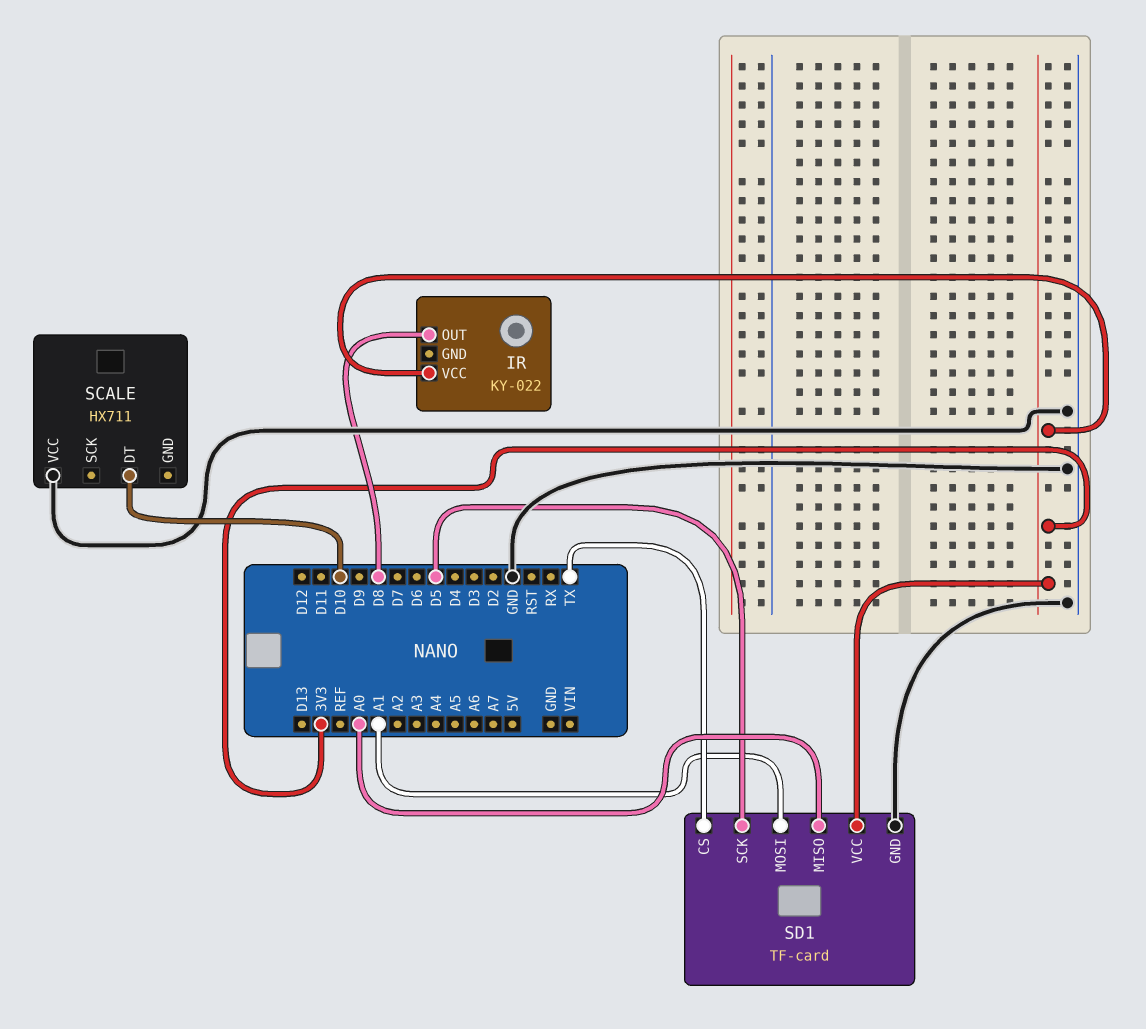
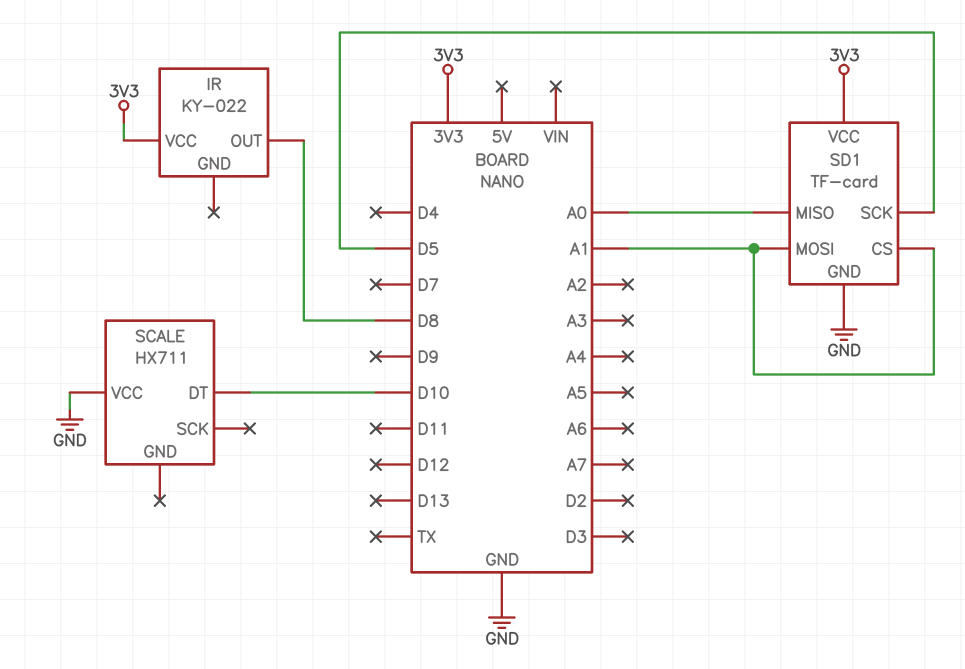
SD1 pin CS: TX -> A1

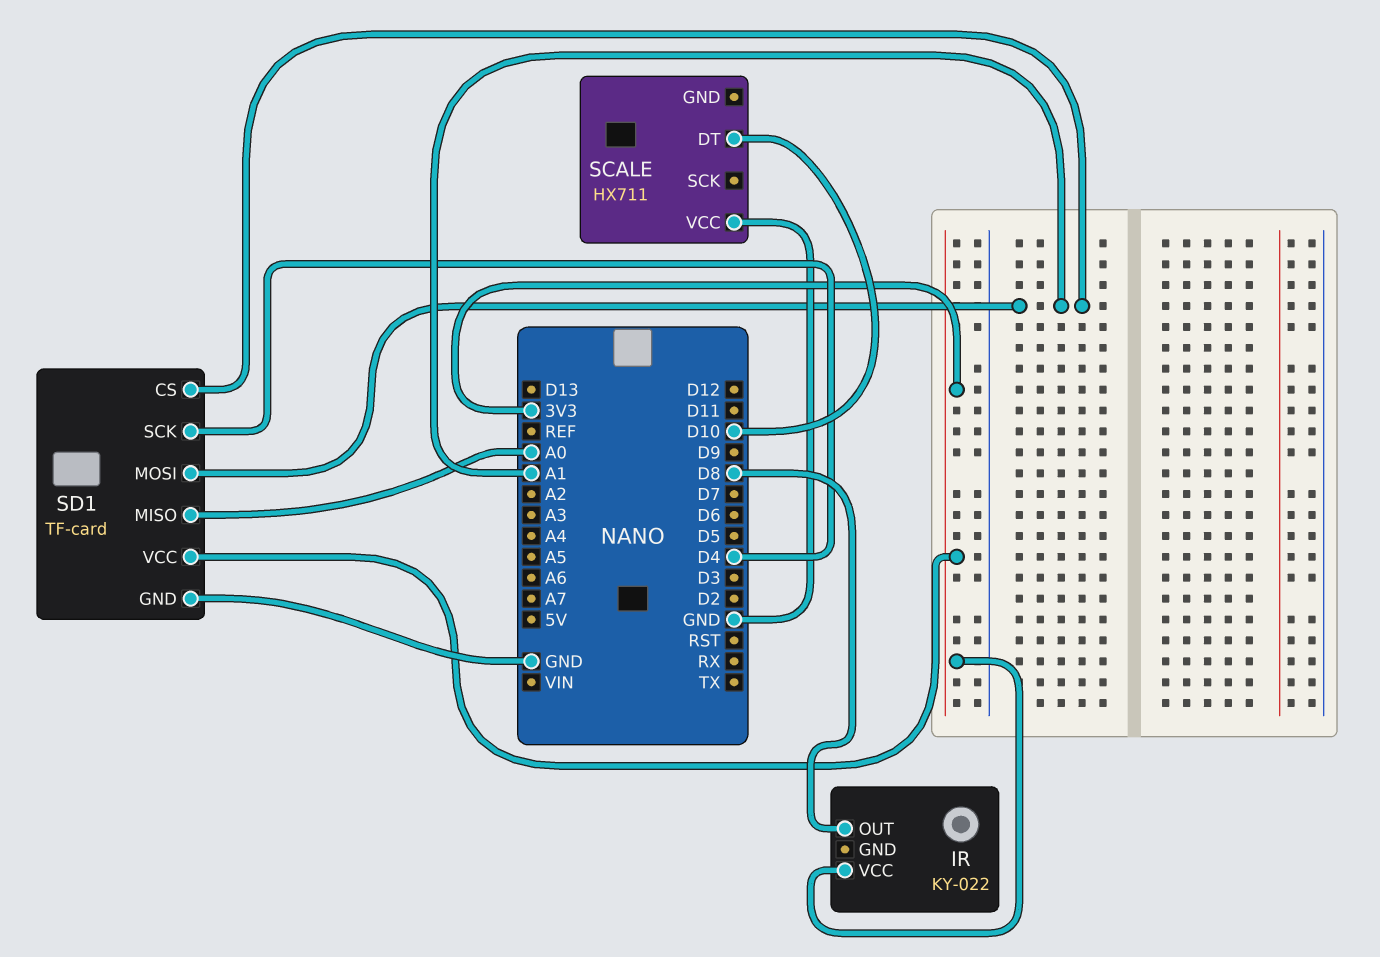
SD1 pin SCK: D5 -> D4

